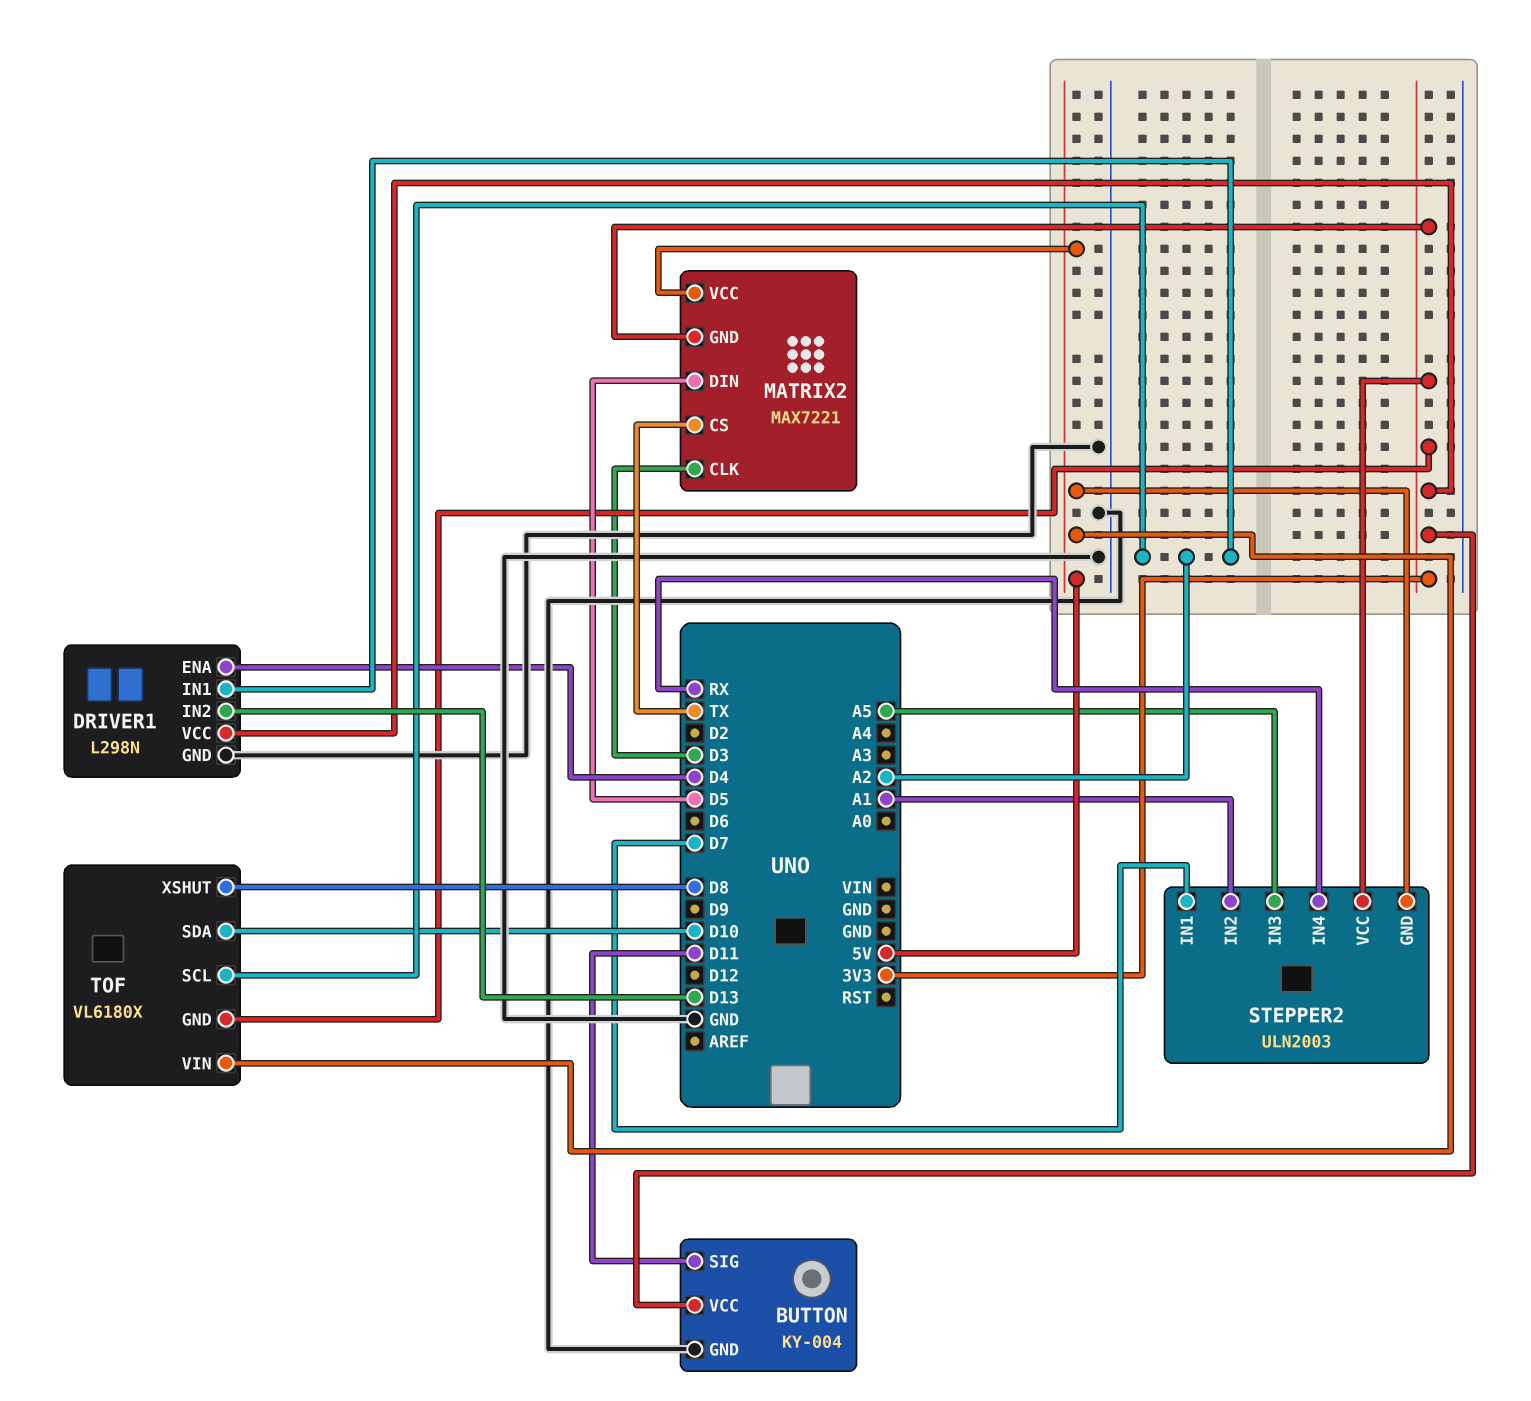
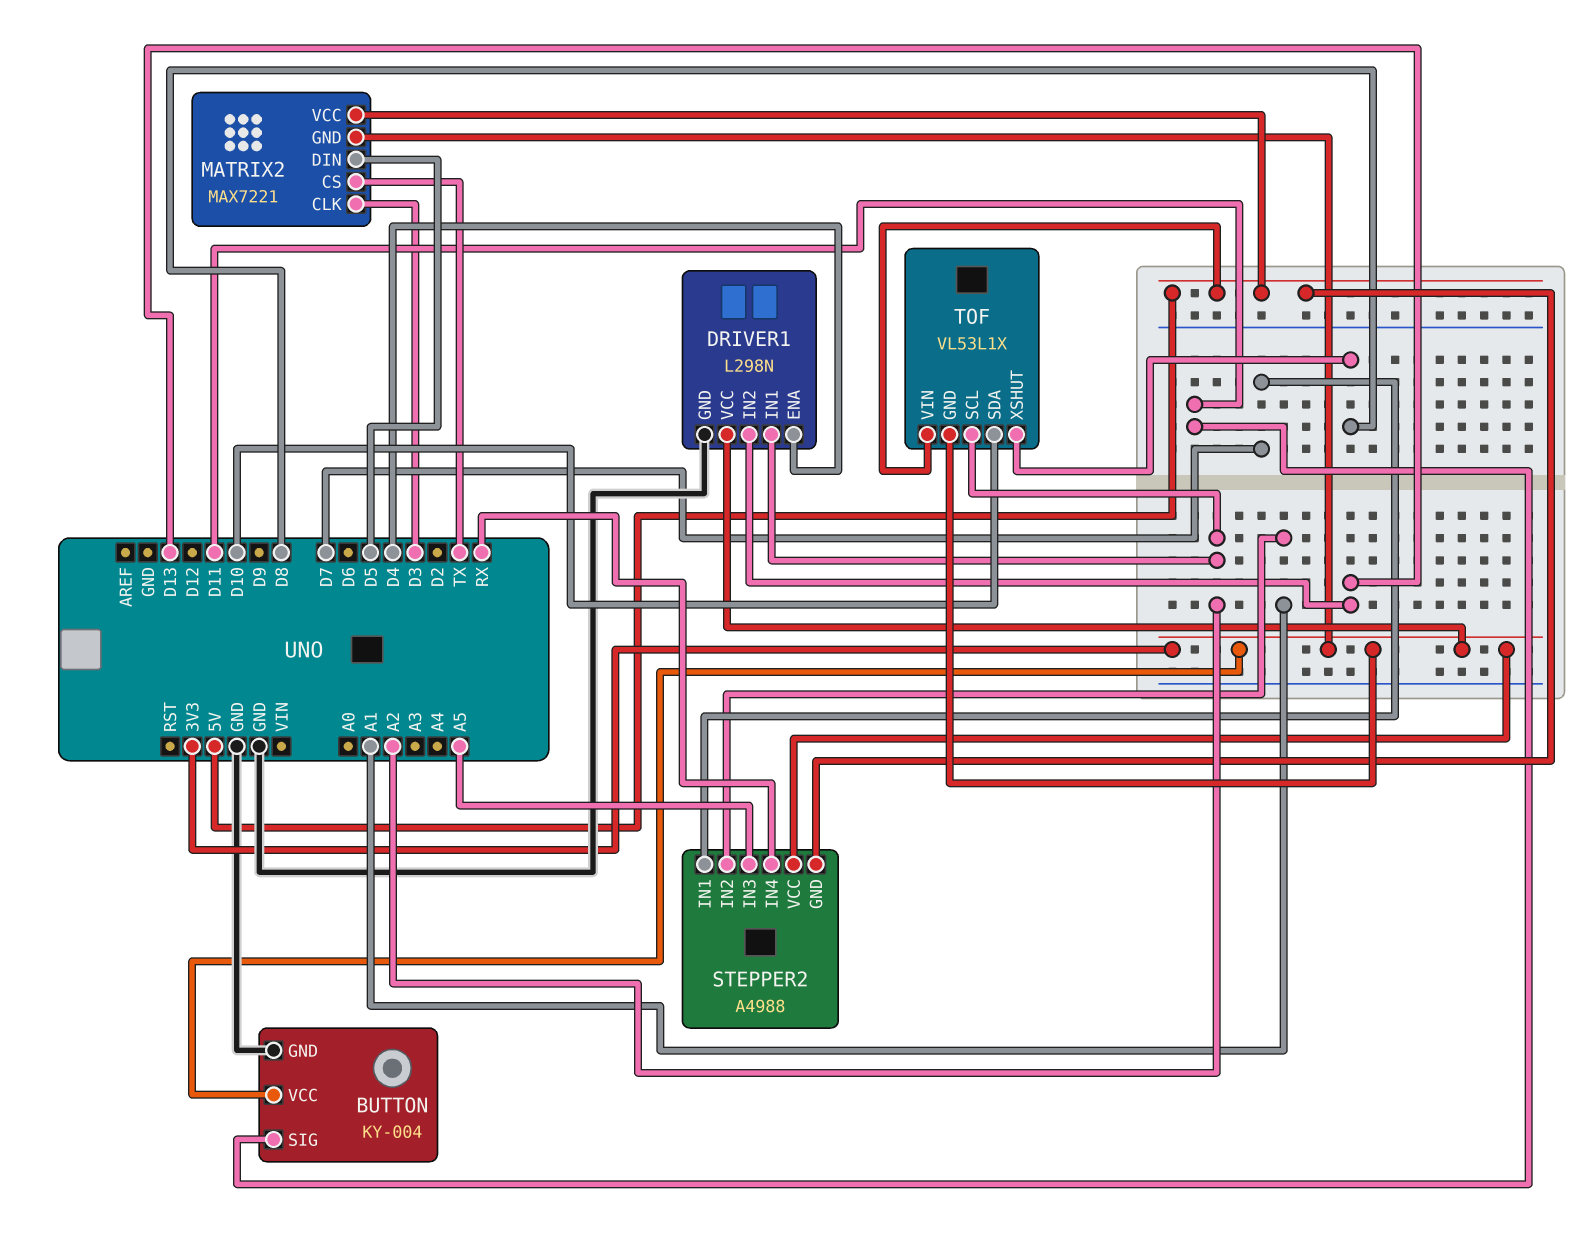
STEPPER2: ULN2003 -> A4988
TOF: VL6180X -> VL53L1X

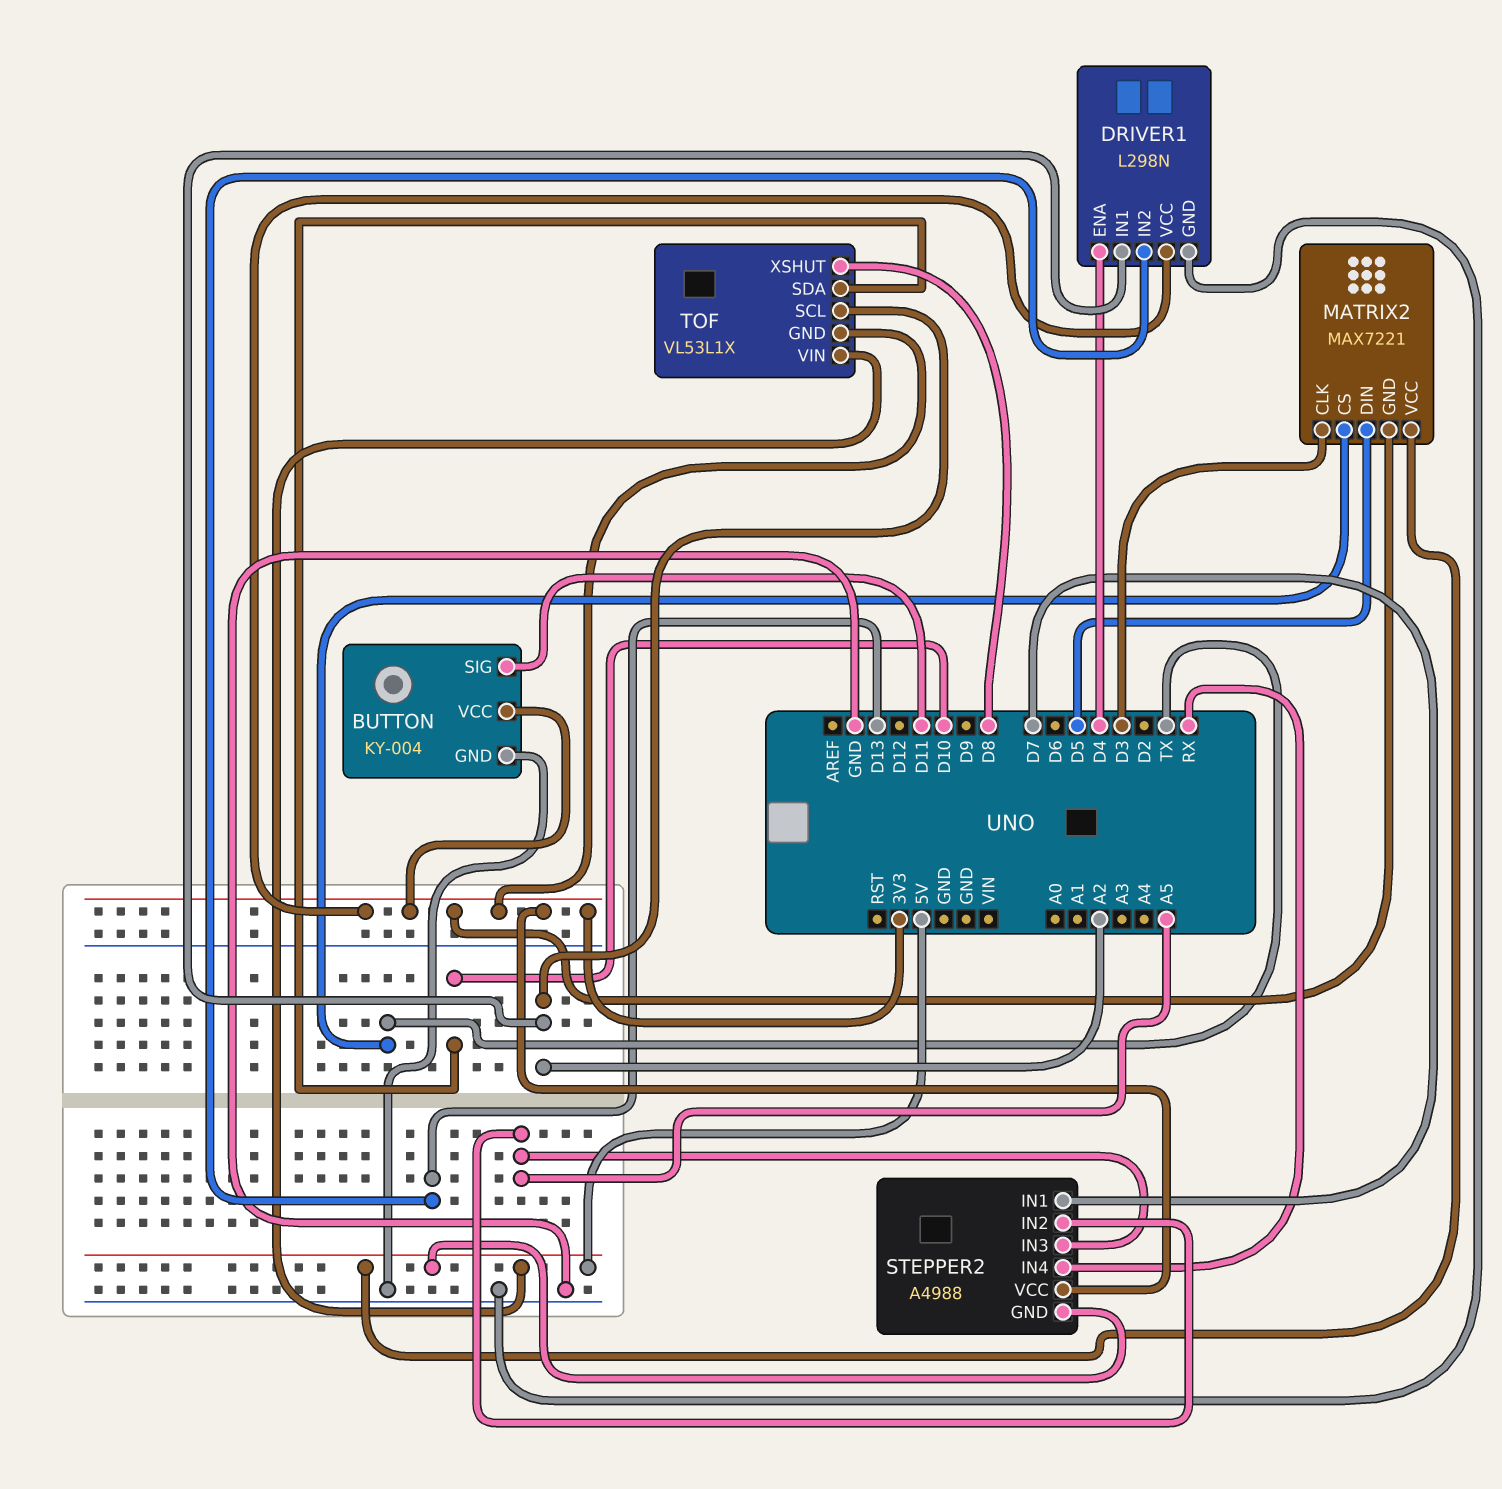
STEPPER2 pin IN2: A1 -> A5

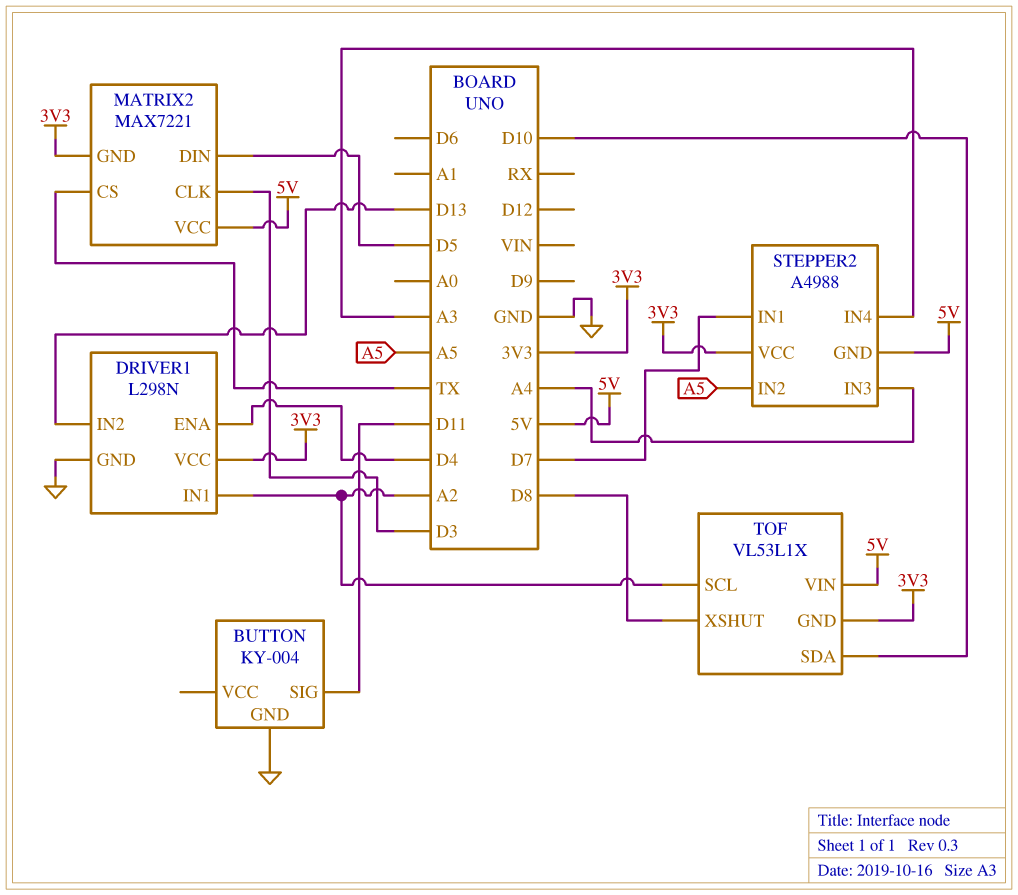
BUTTON pin VCC: 3V3 -> none
STEPPER2 pin IN3: A5 -> A4
STEPPER2 pin IN4: RX -> A3

